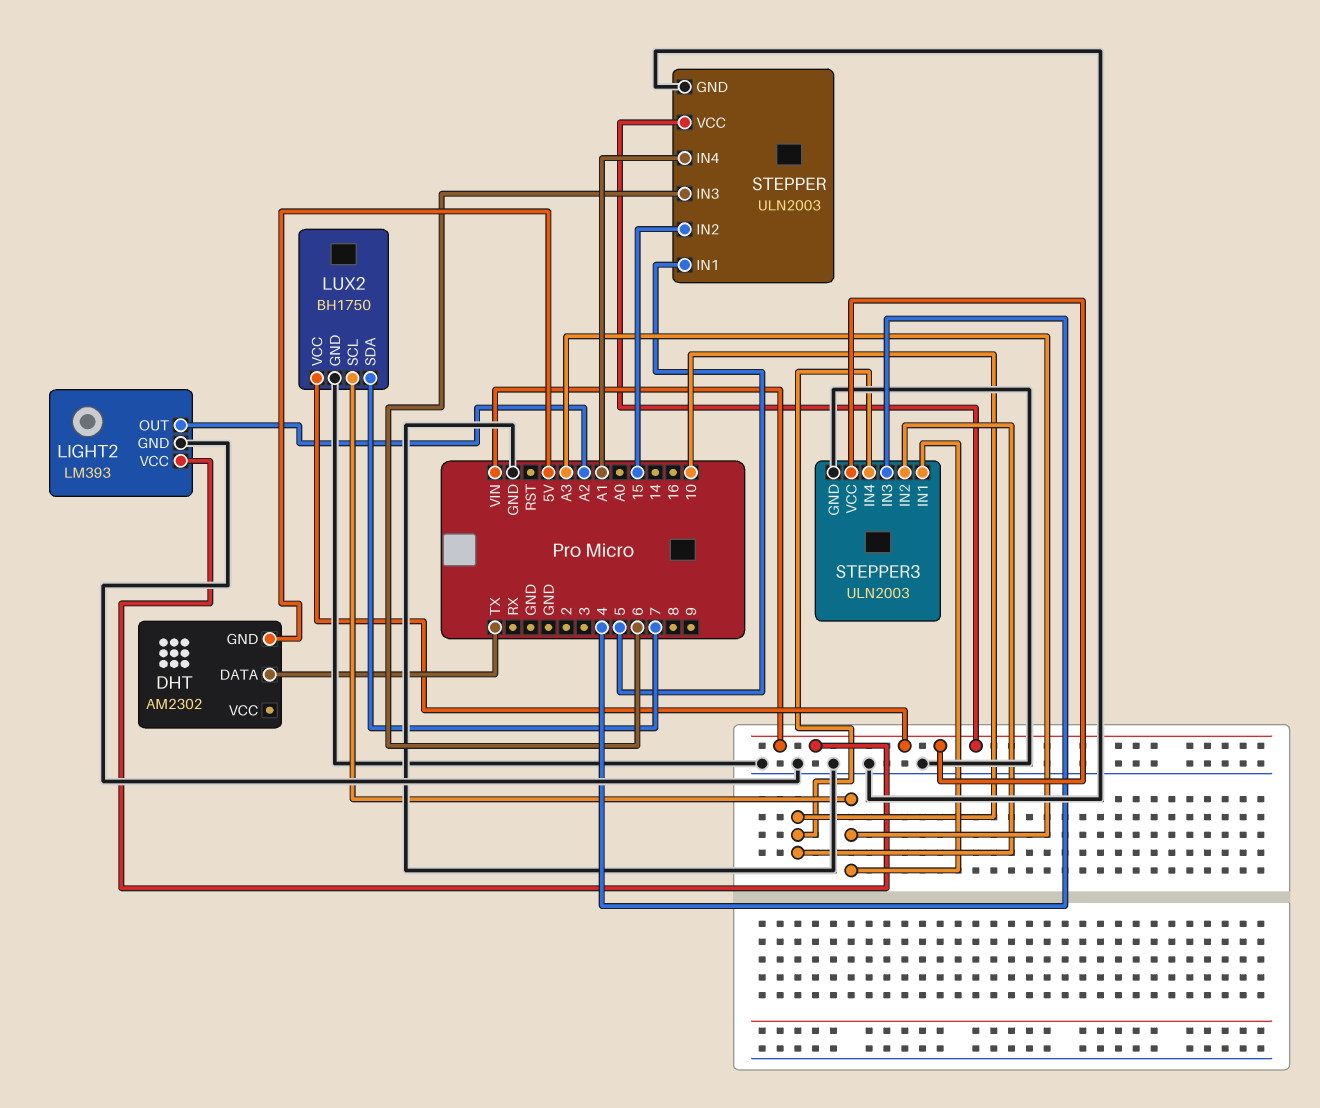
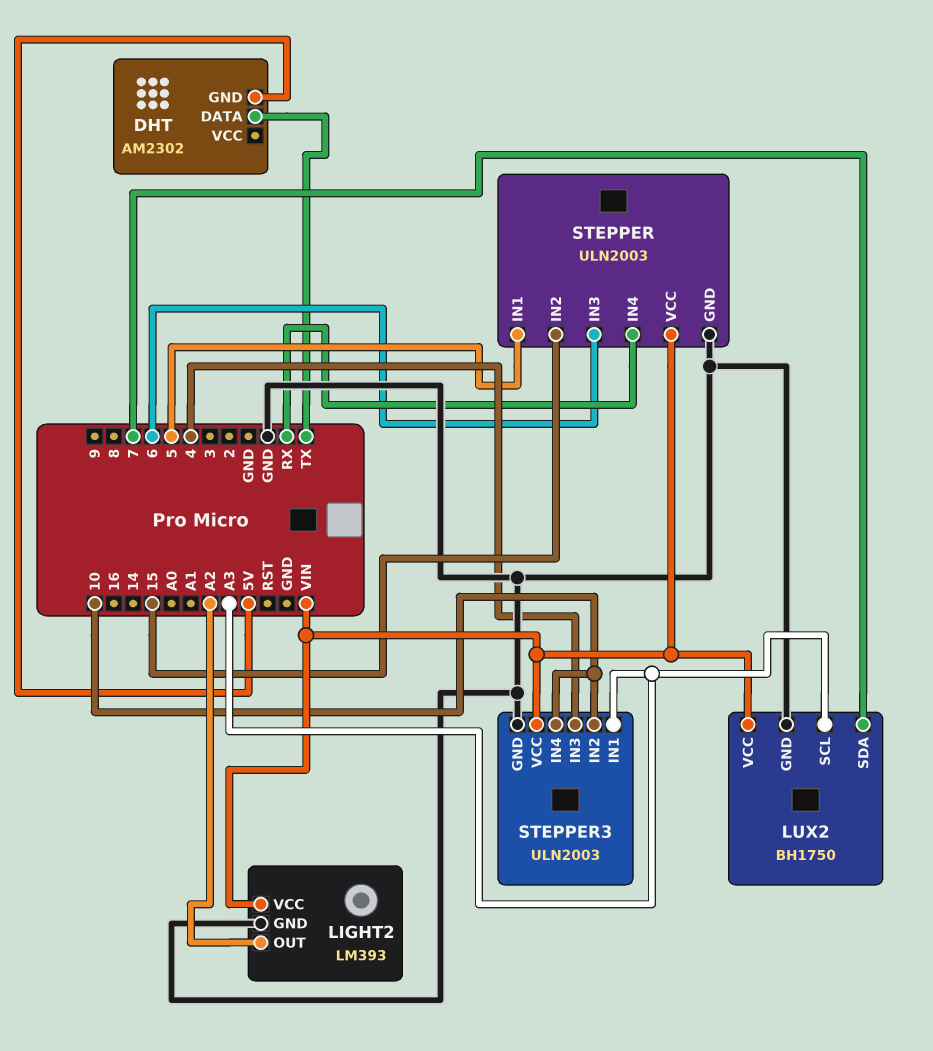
STEPPER pin IN4: A1 -> RX

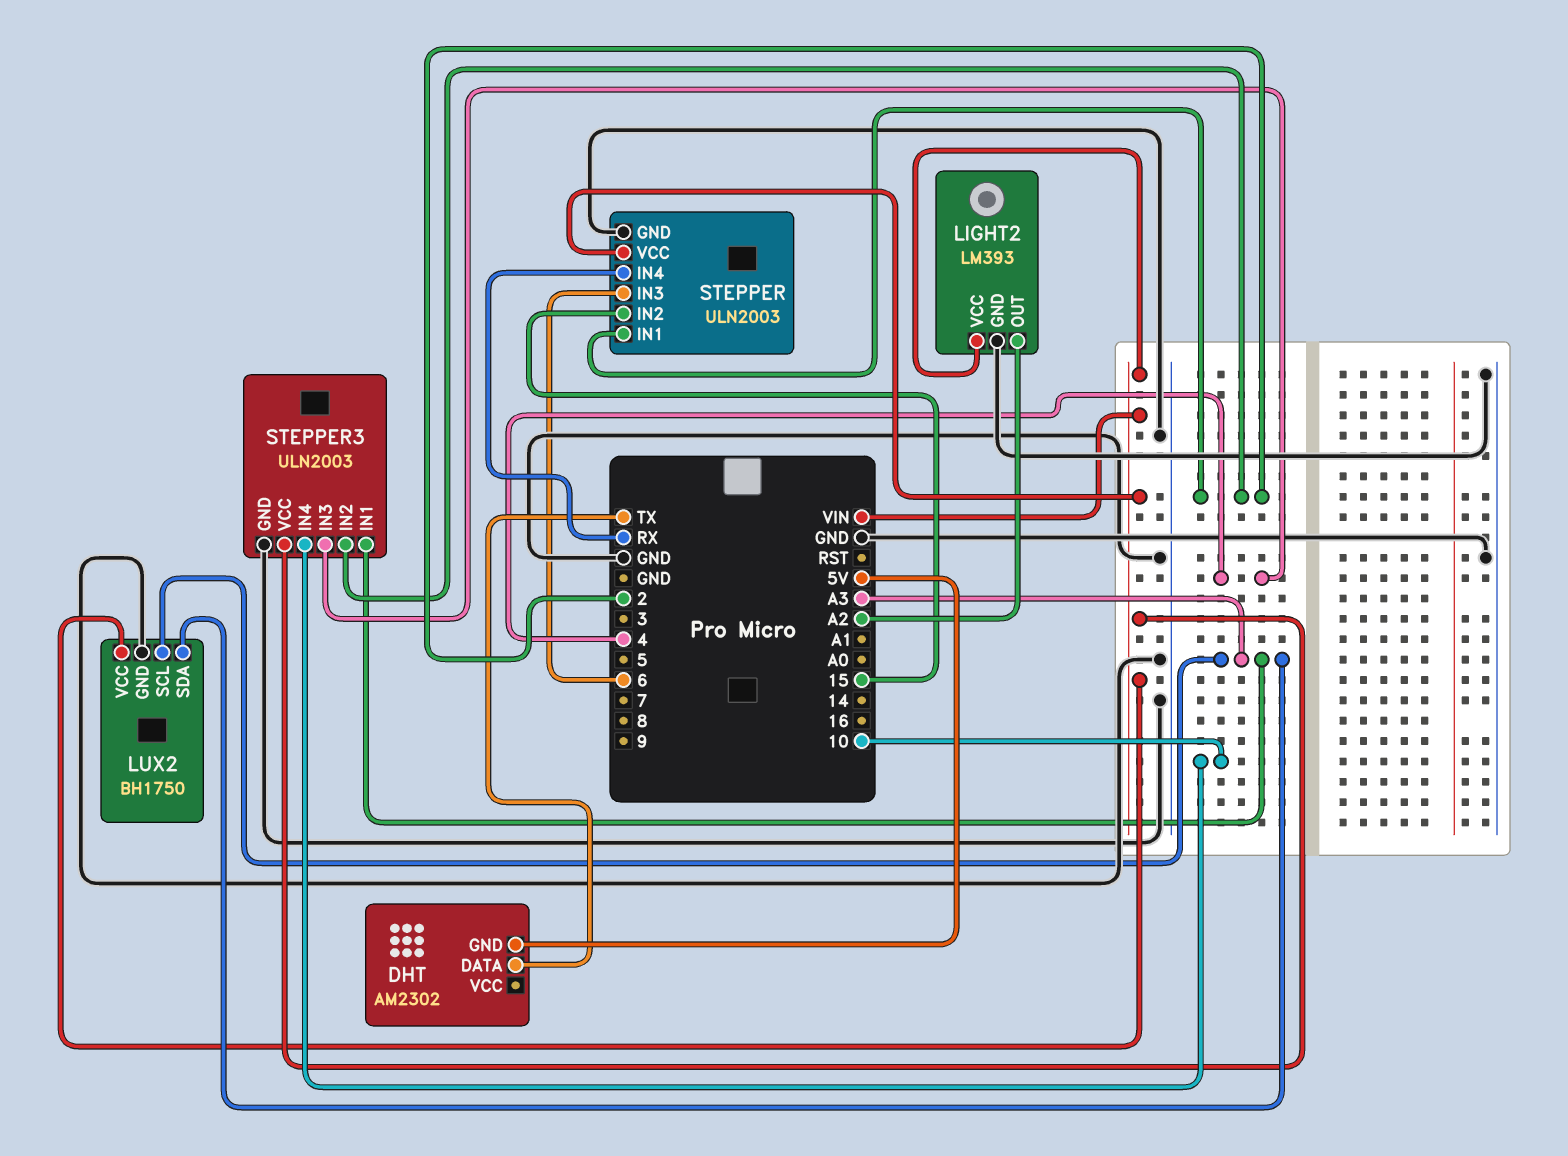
LUX2 pin SDA: 7 -> A3
STEPPER pin IN1: 5 -> 2
STEPPER3 pin IN2: 10 -> 2

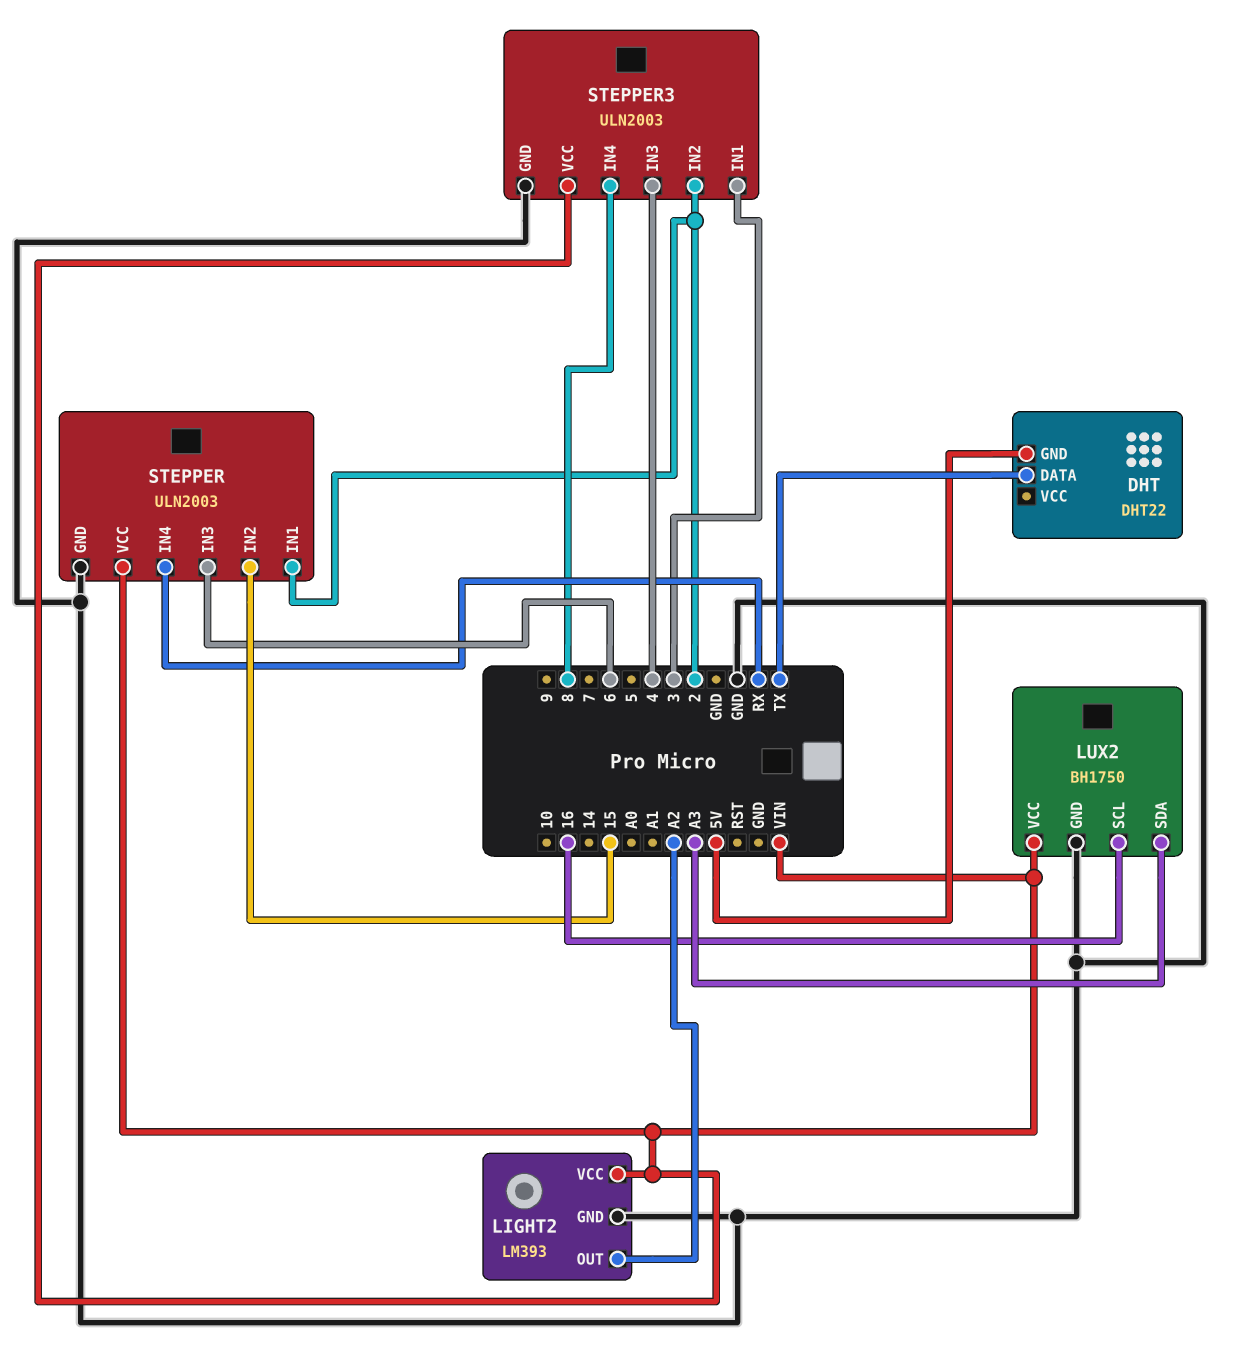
DHT: AM2302 -> DHT22
LUX2 pin SCL: A3 -> 16
STEPPER3 pin IN1: A3 -> 3
STEPPER3 pin IN4: 10 -> 8

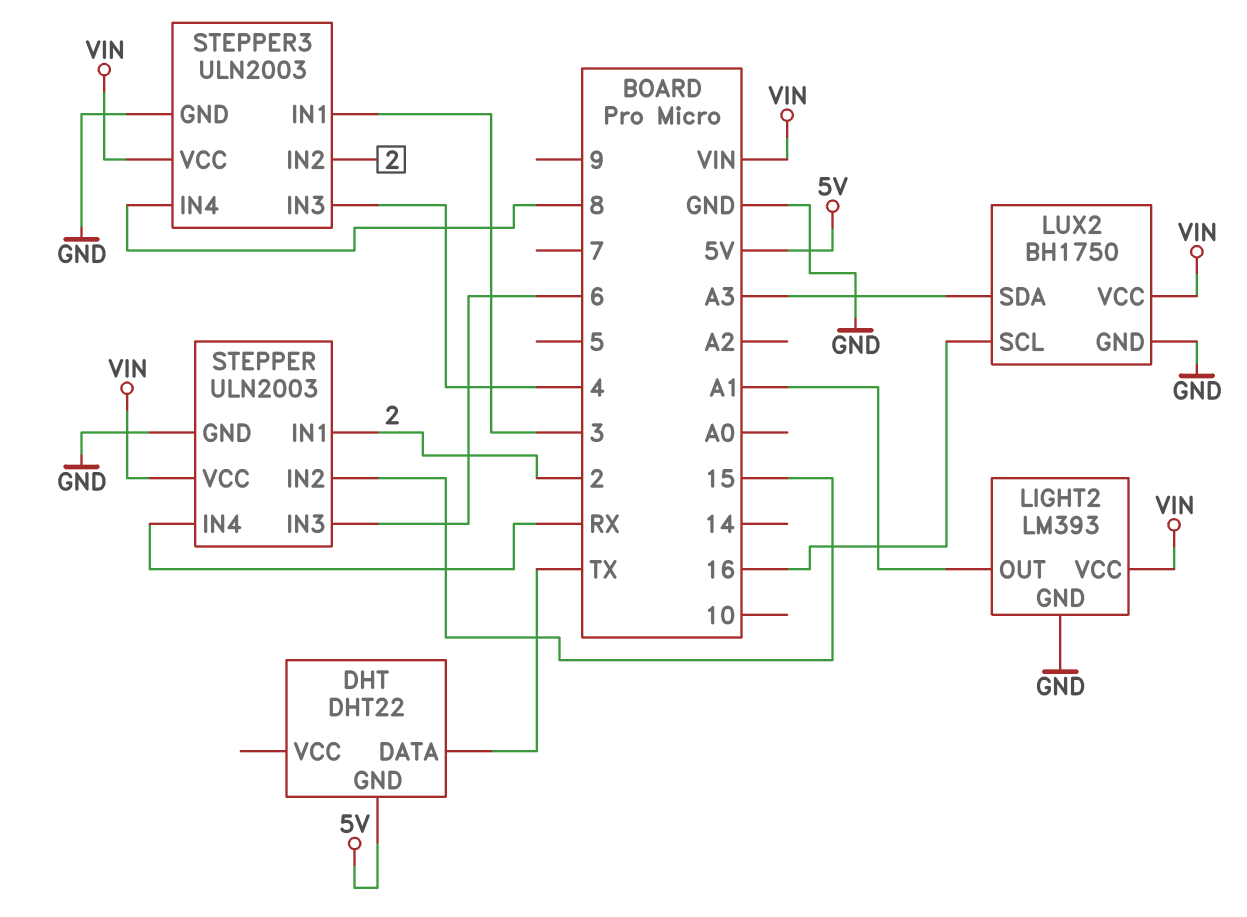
LIGHT2 pin OUT: A2 -> A1

